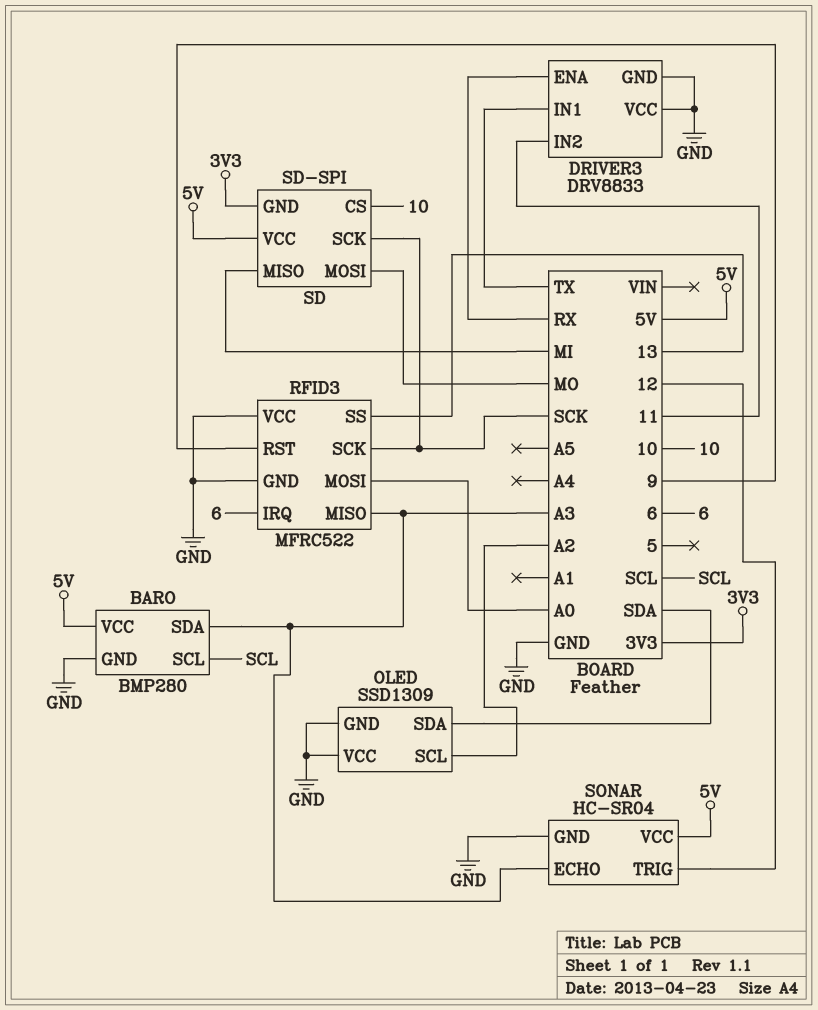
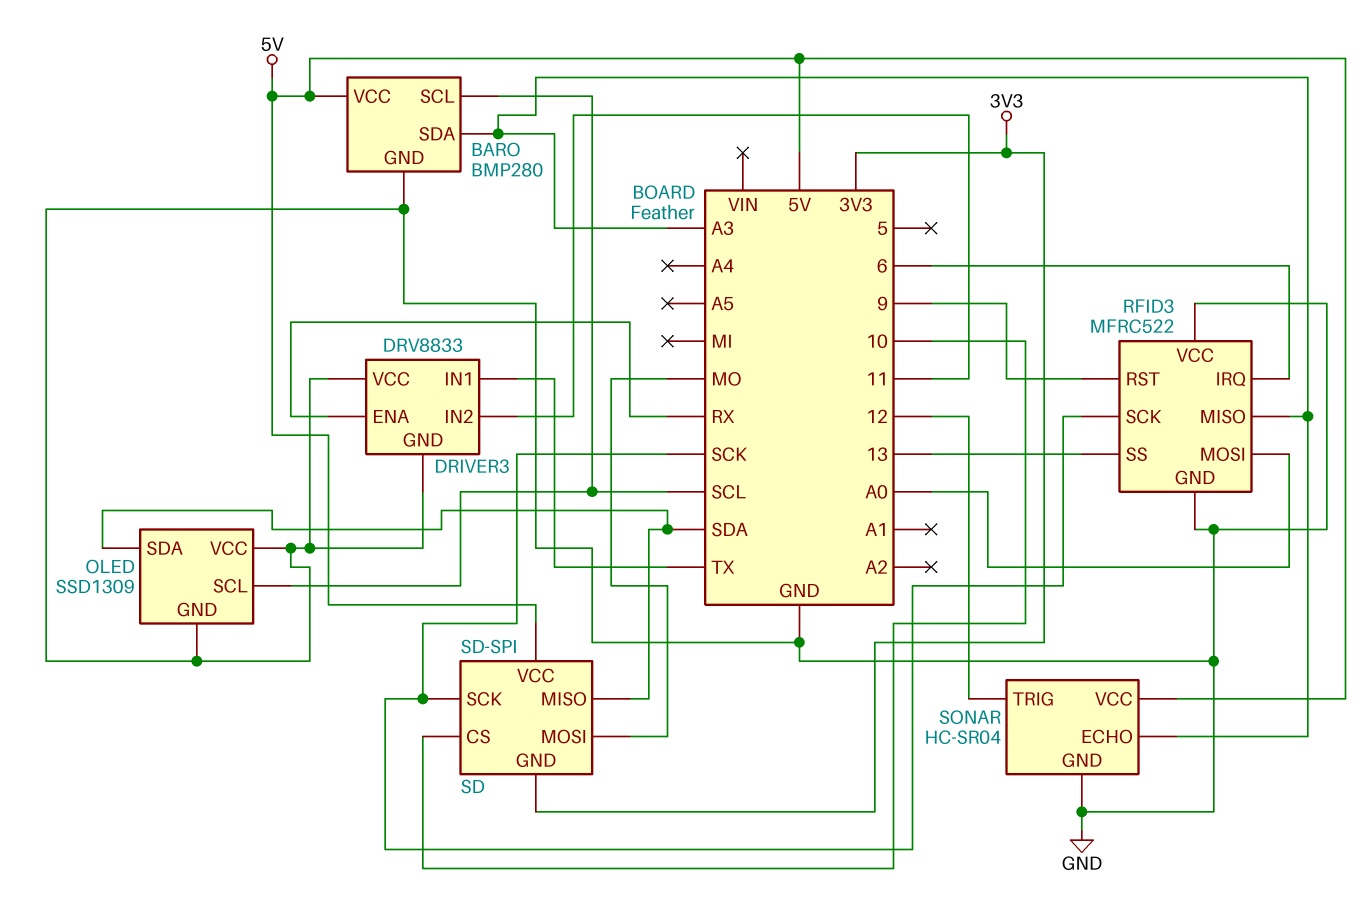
OLED pin SCL: A2 -> SCL
SD pin MISO: MI -> SDA

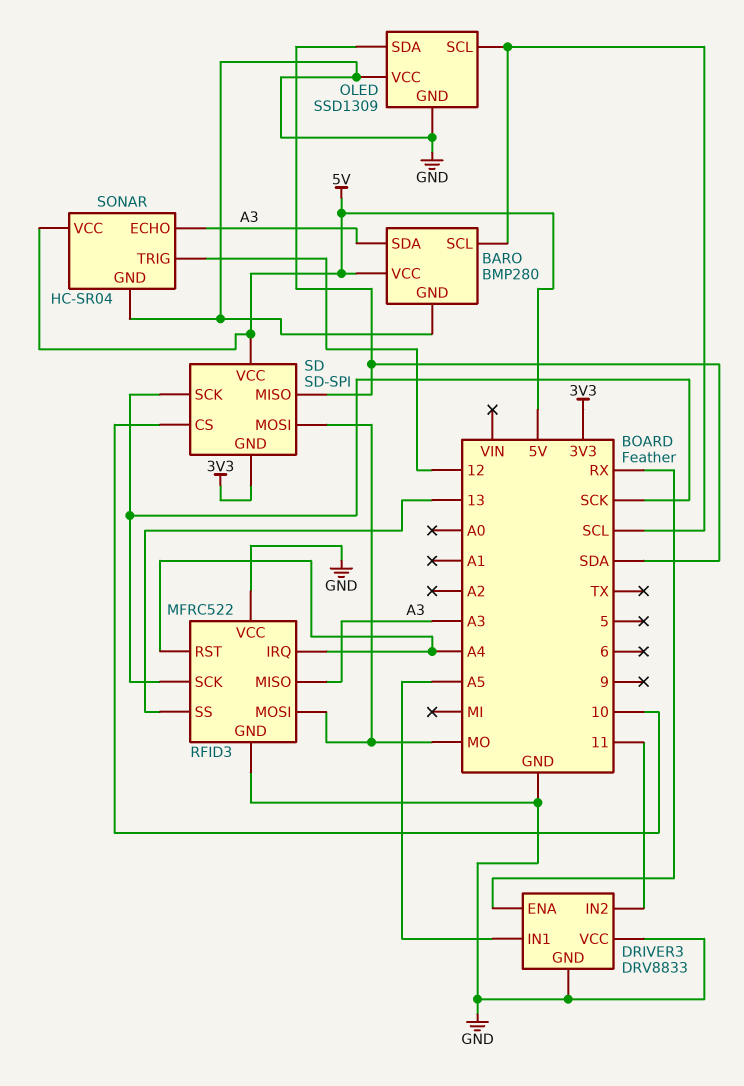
DRIVER3 pin IN1: TX -> A5
RFID3 pin IRQ: 6 -> A4
RFID3 pin MOSI: A0 -> MO
RFID3 pin RST: 9 -> A4

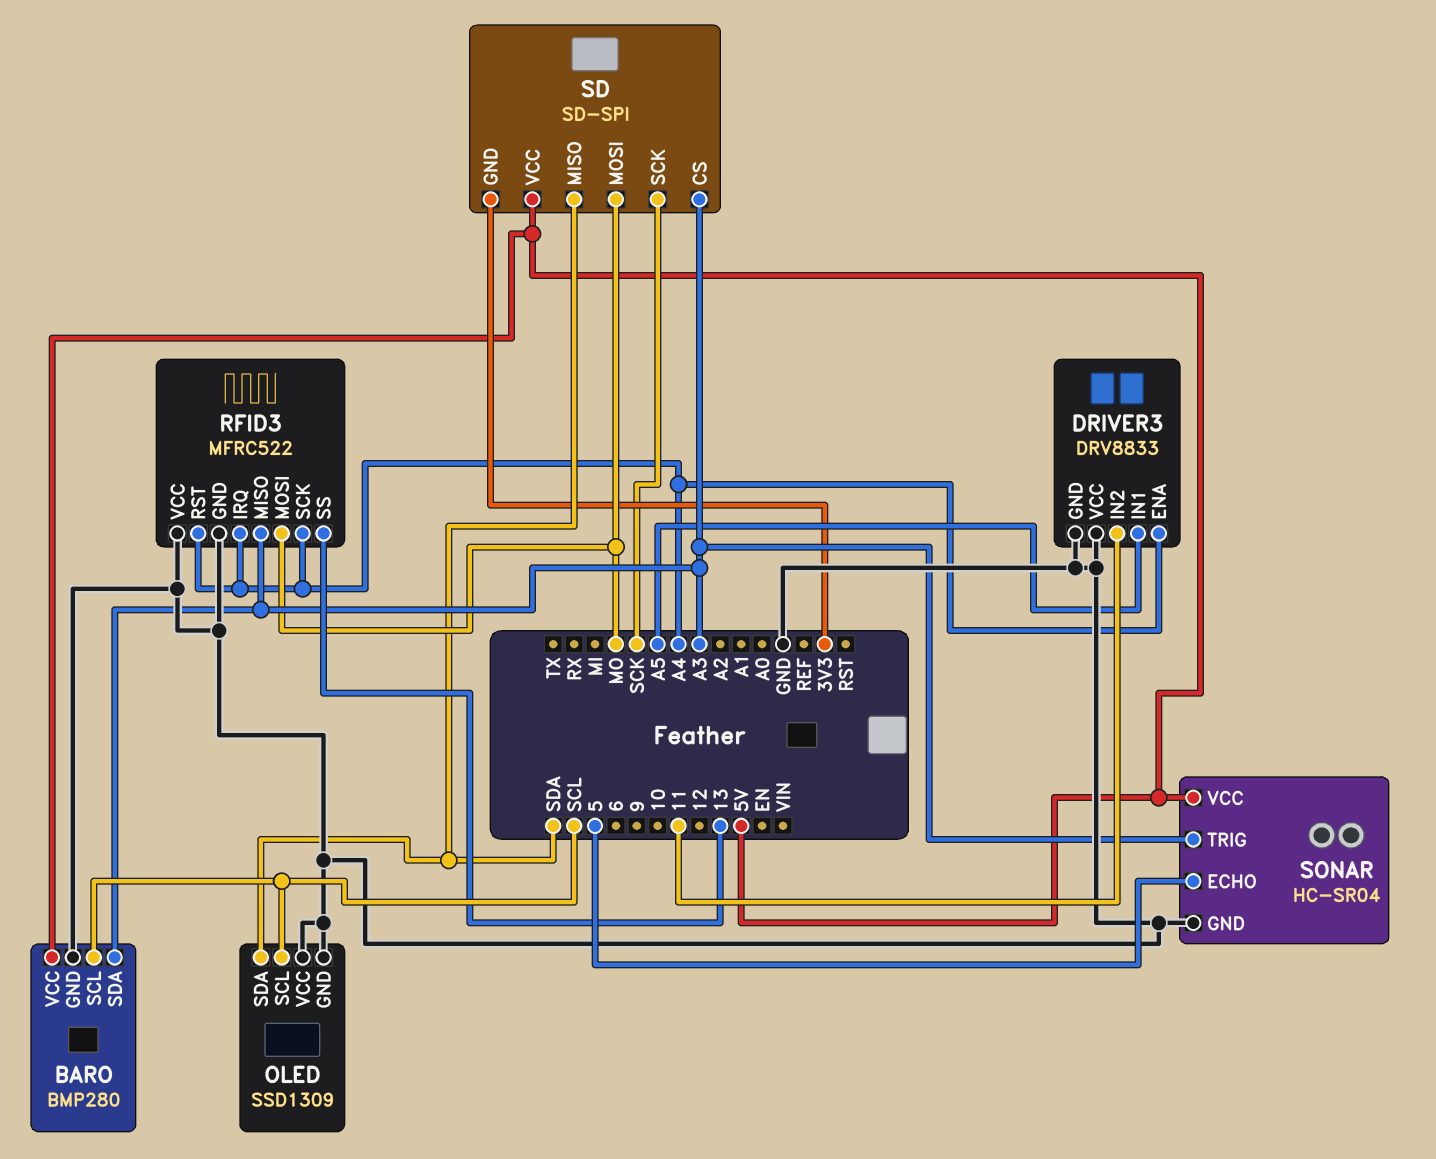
DRIVER3 pin ENA: RX -> A4
RFID3 pin SCK: SCK -> A4
SD pin CS: 10 -> A3
SONAR pin ECHO: A3 -> 5
SONAR pin TRIG: 12 -> A3

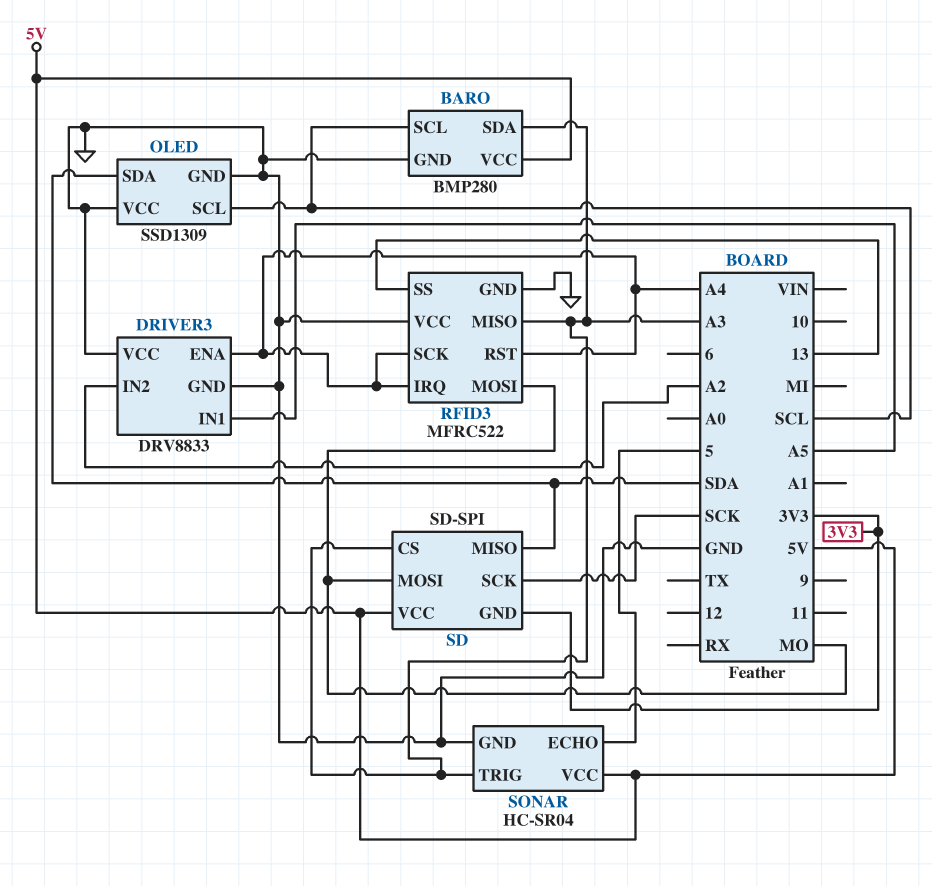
DRIVER3 pin IN2: 11 -> A2

